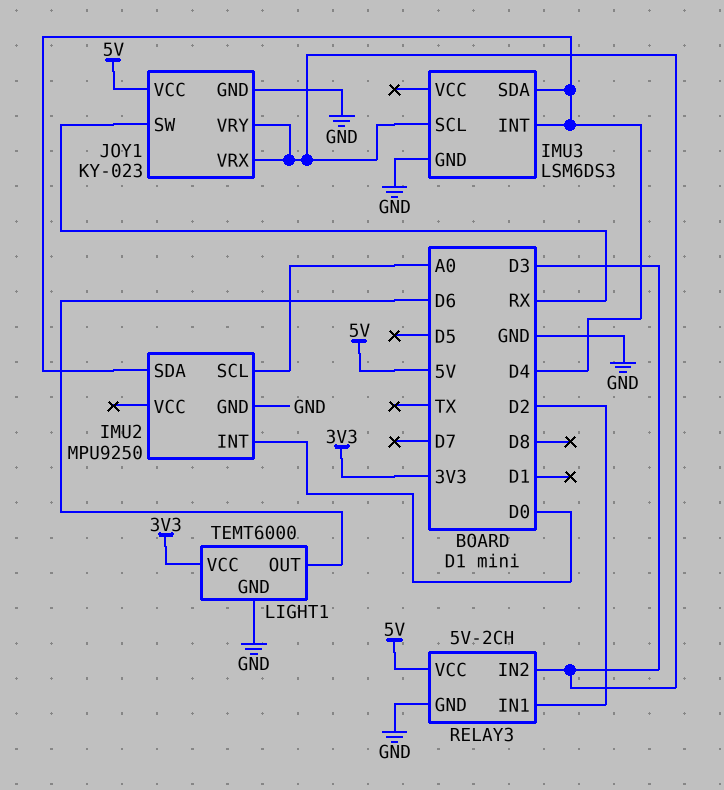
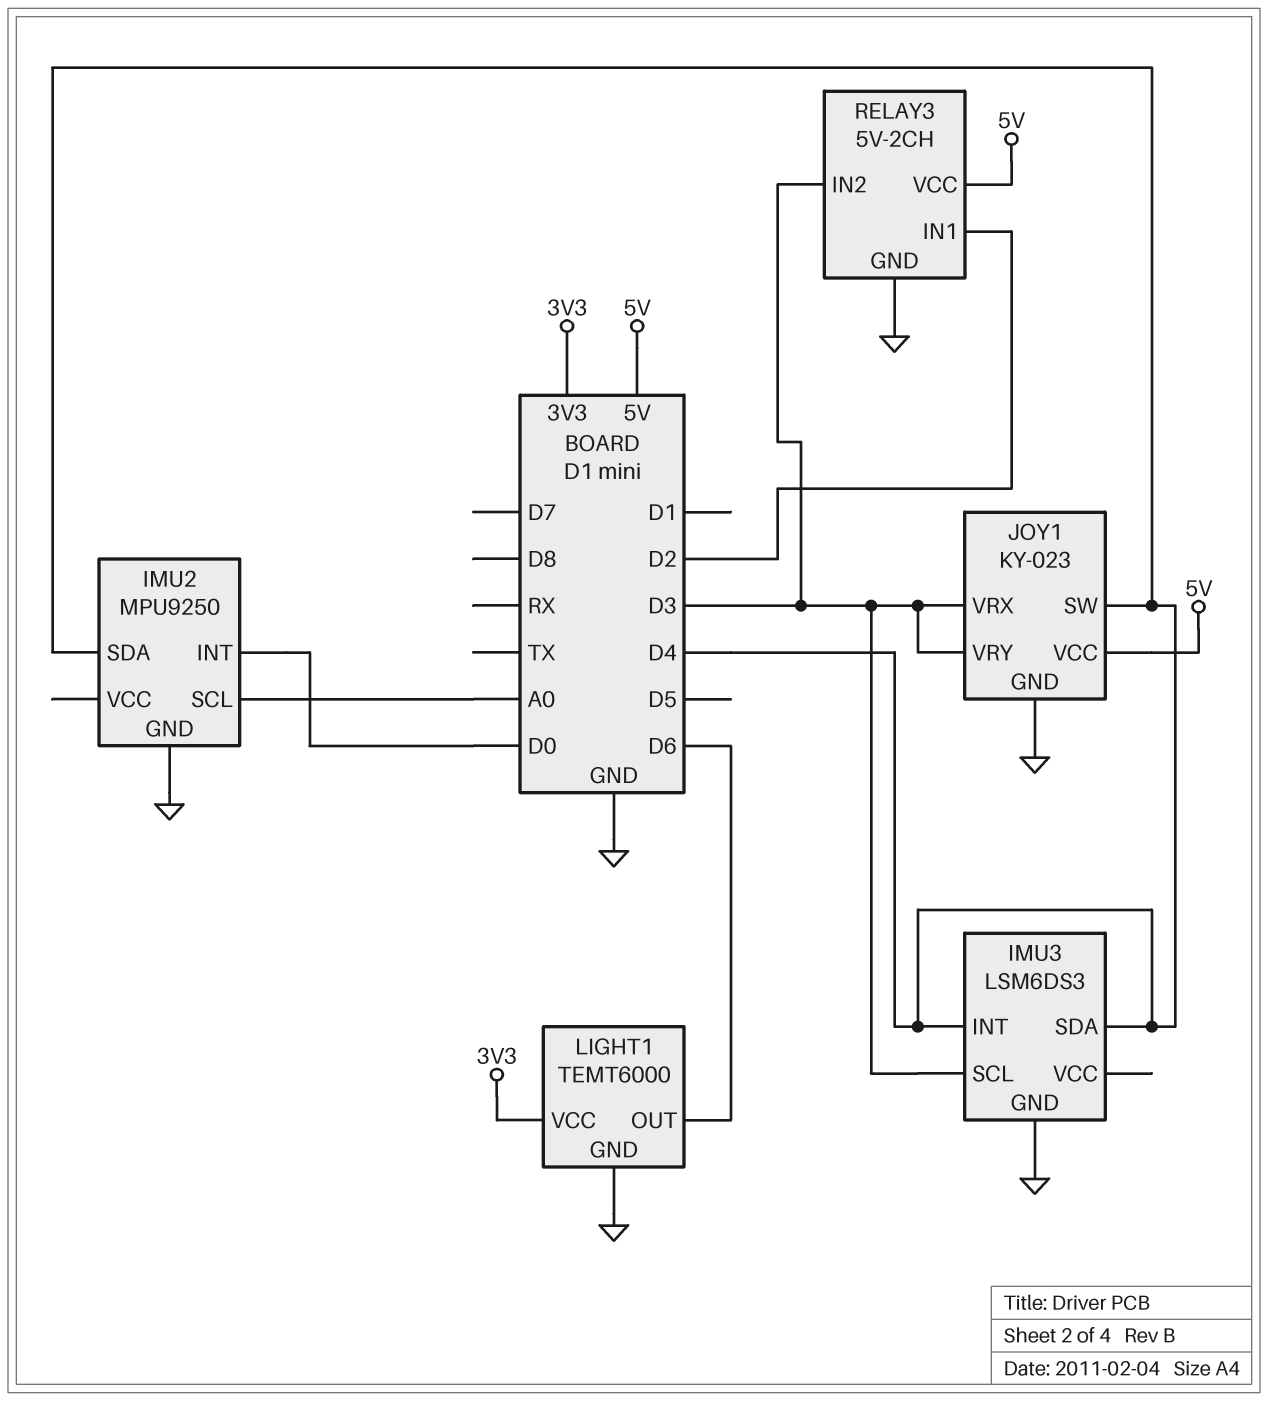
JOY1 pin SW: RX -> D4

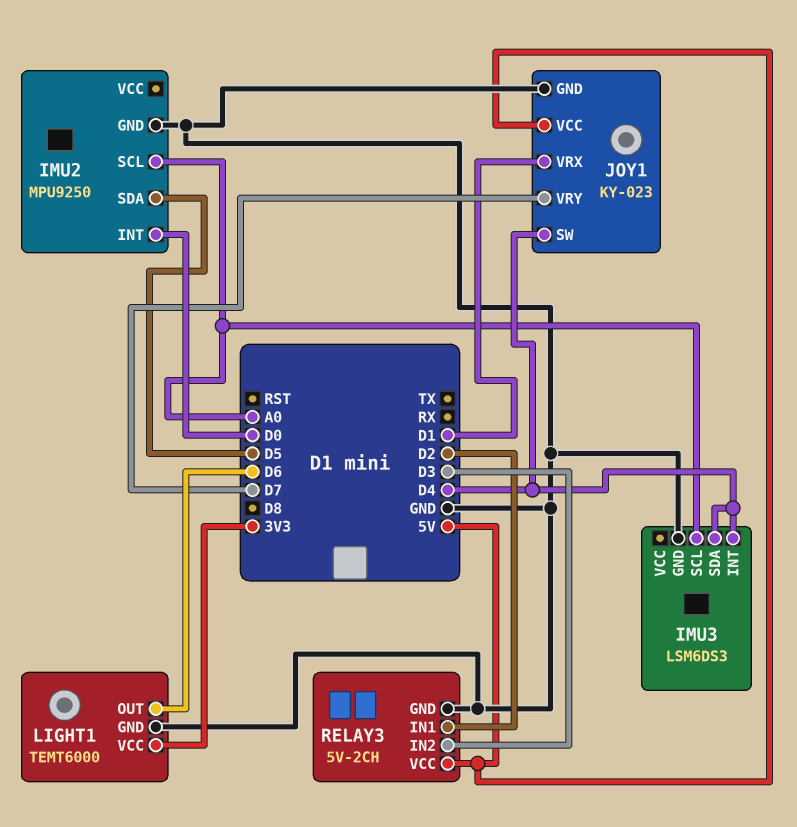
IMU2 pin SDA: D4 -> D5
IMU3 pin SCL: D3 -> A0
JOY1 pin VRX: D3 -> D1
JOY1 pin VRY: D3 -> D7

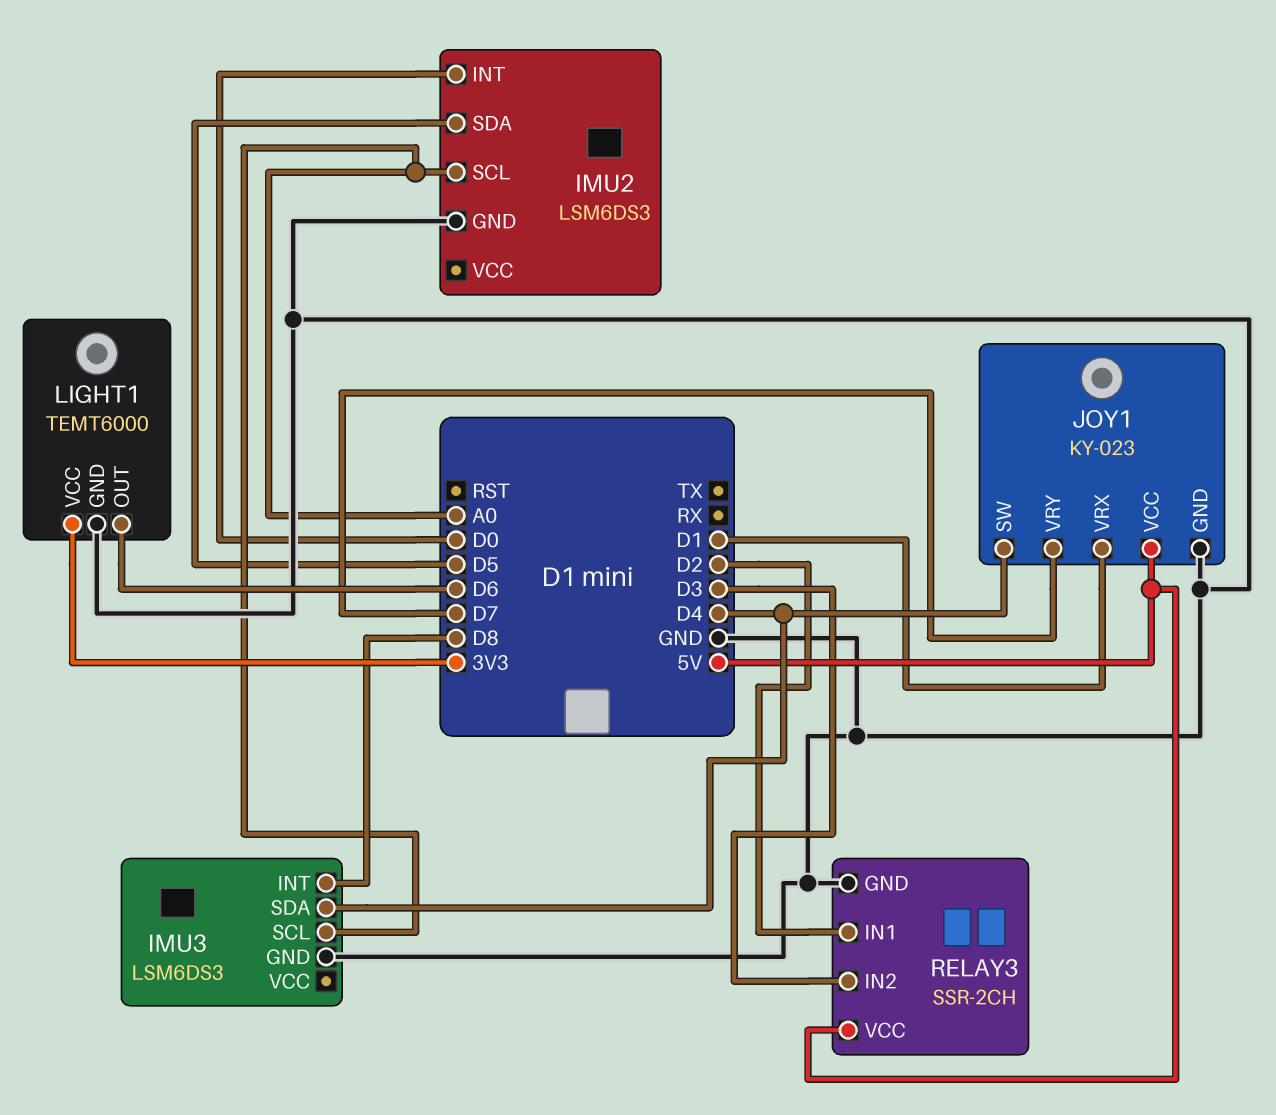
IMU2: MPU9250 -> LSM6DS3
IMU3 pin INT: D4 -> D8
RELAY3: 5V-2CH -> SSR-2CH

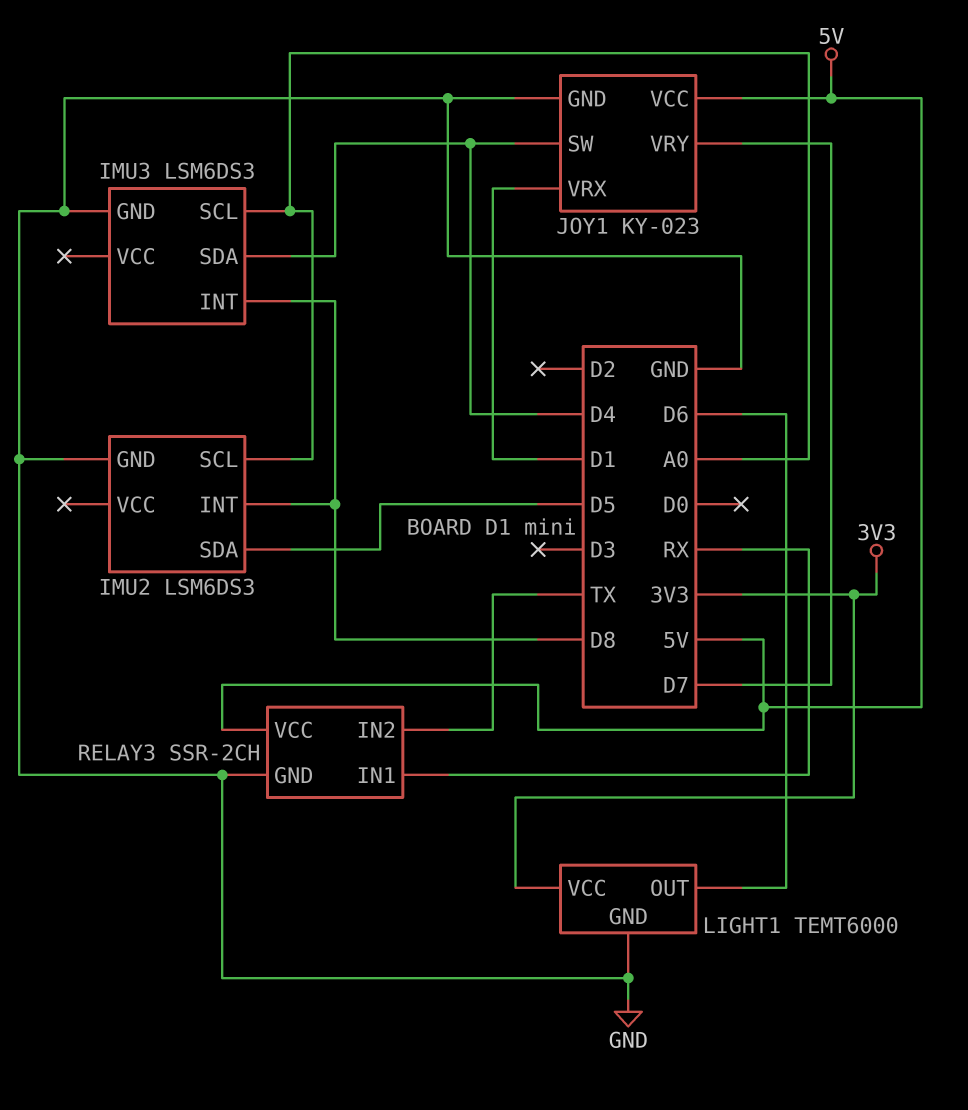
IMU2 pin INT: D0 -> D8
RELAY3 pin IN1: D2 -> RX
RELAY3 pin IN2: D3 -> TX

